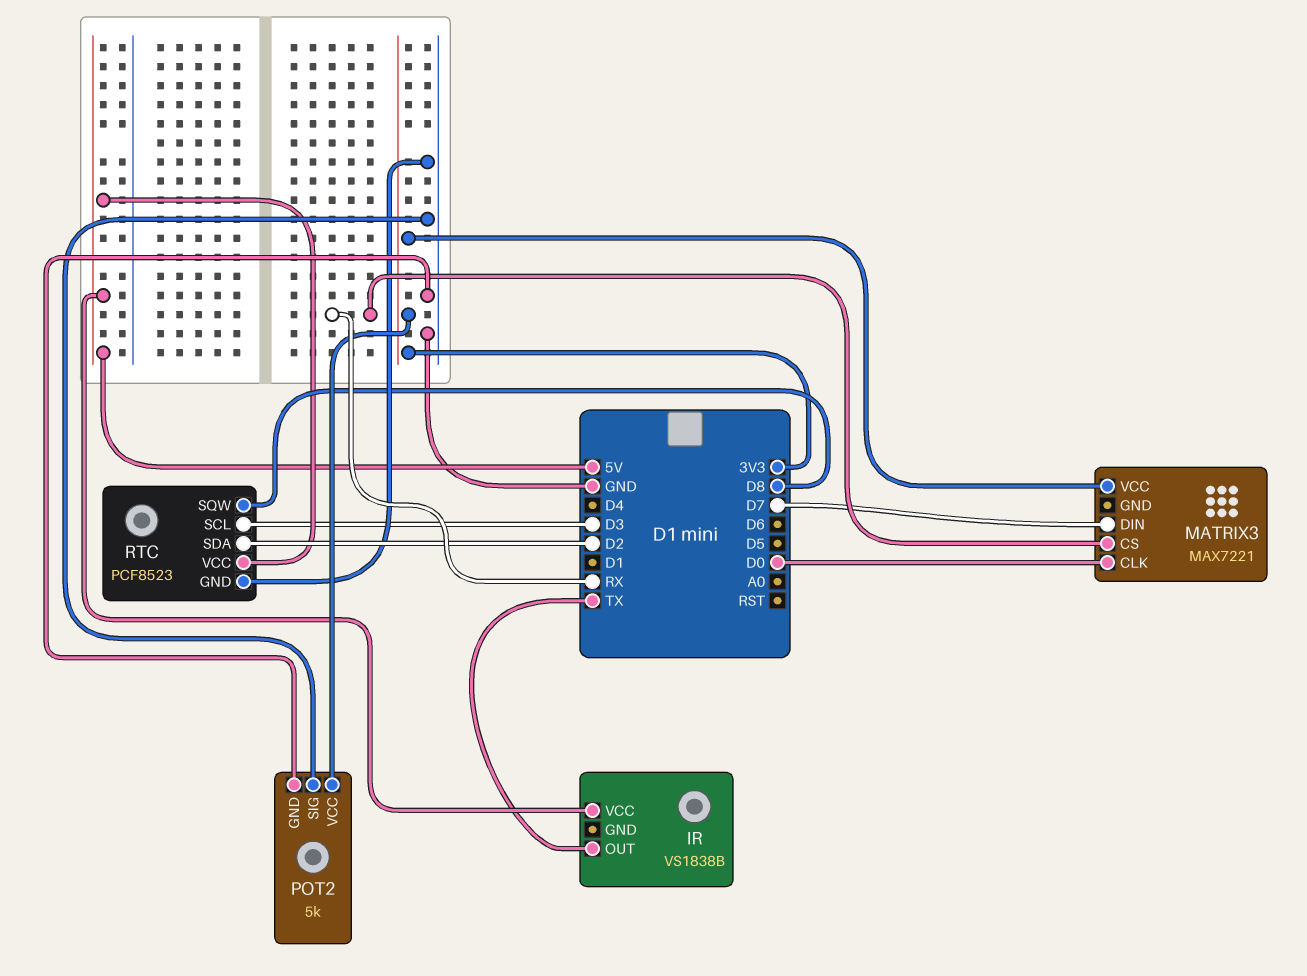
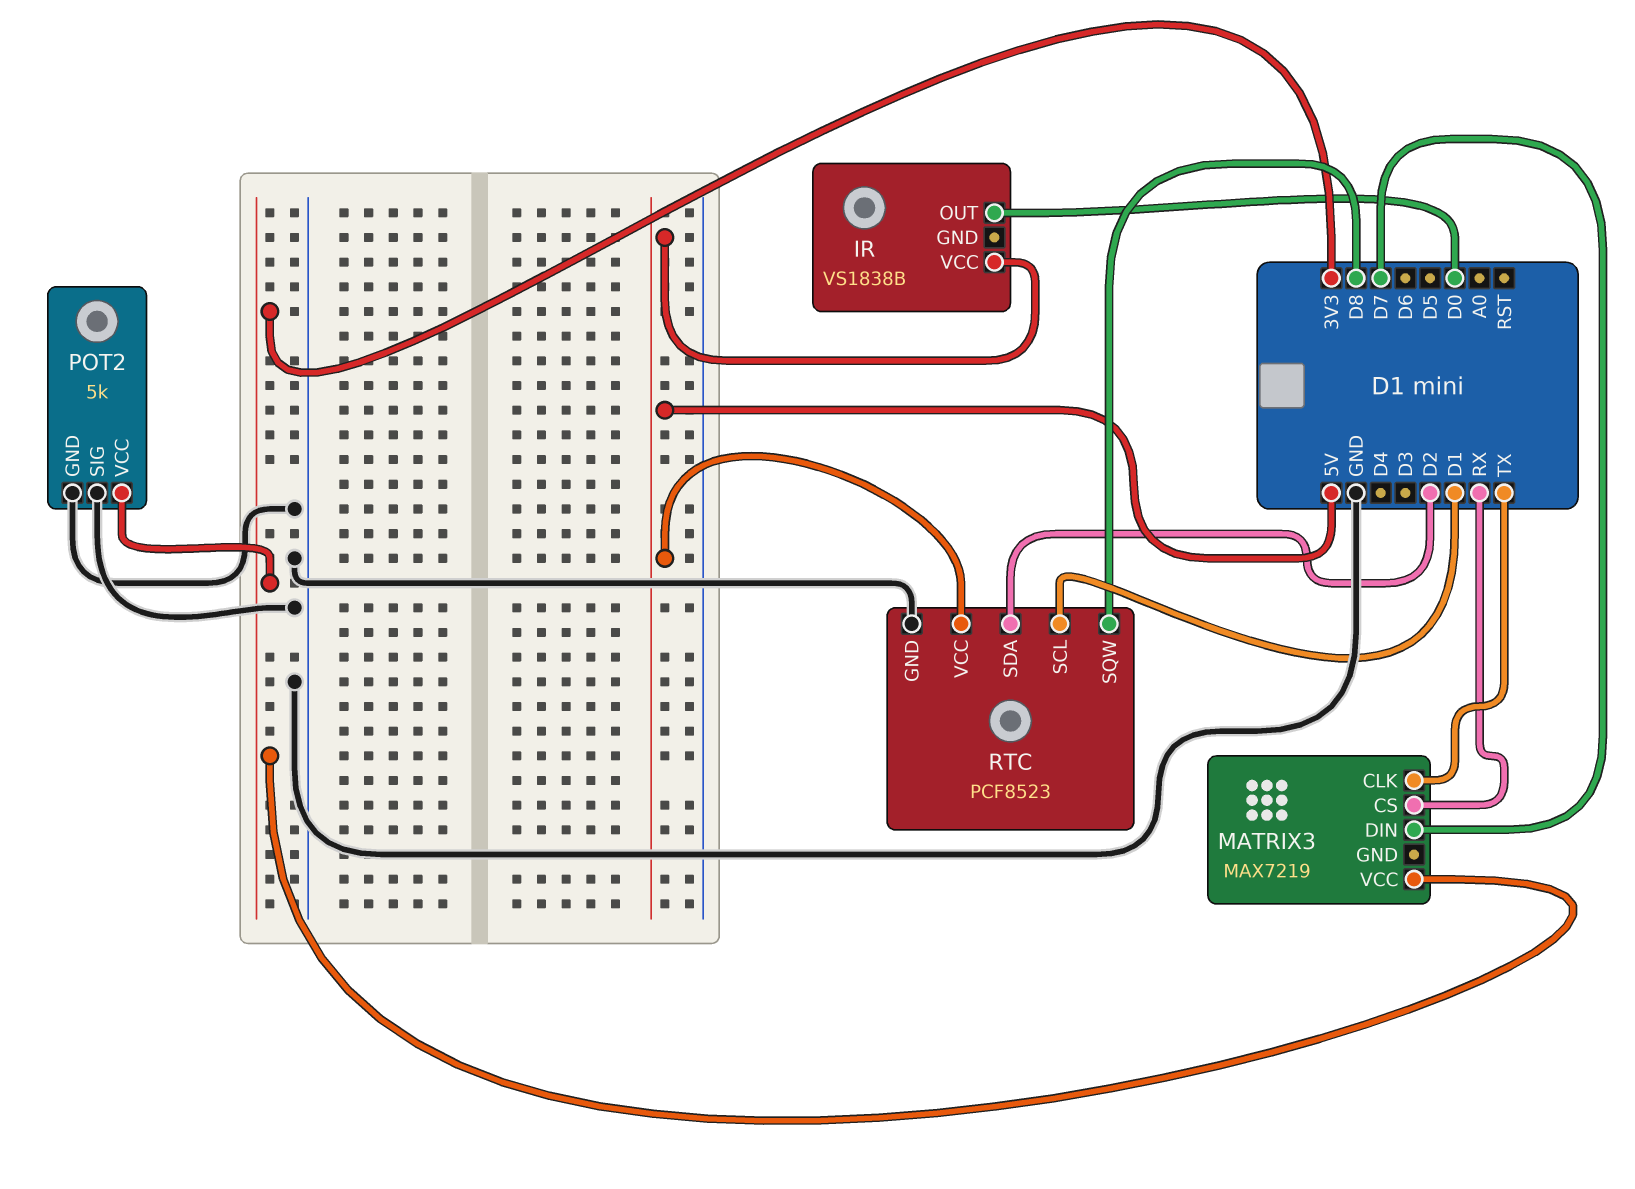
IR pin OUT: TX -> D0
MATRIX3: MAX7221 -> MAX7219
MATRIX3 pin CLK: D0 -> TX
RTC pin SCL: D3 -> D1

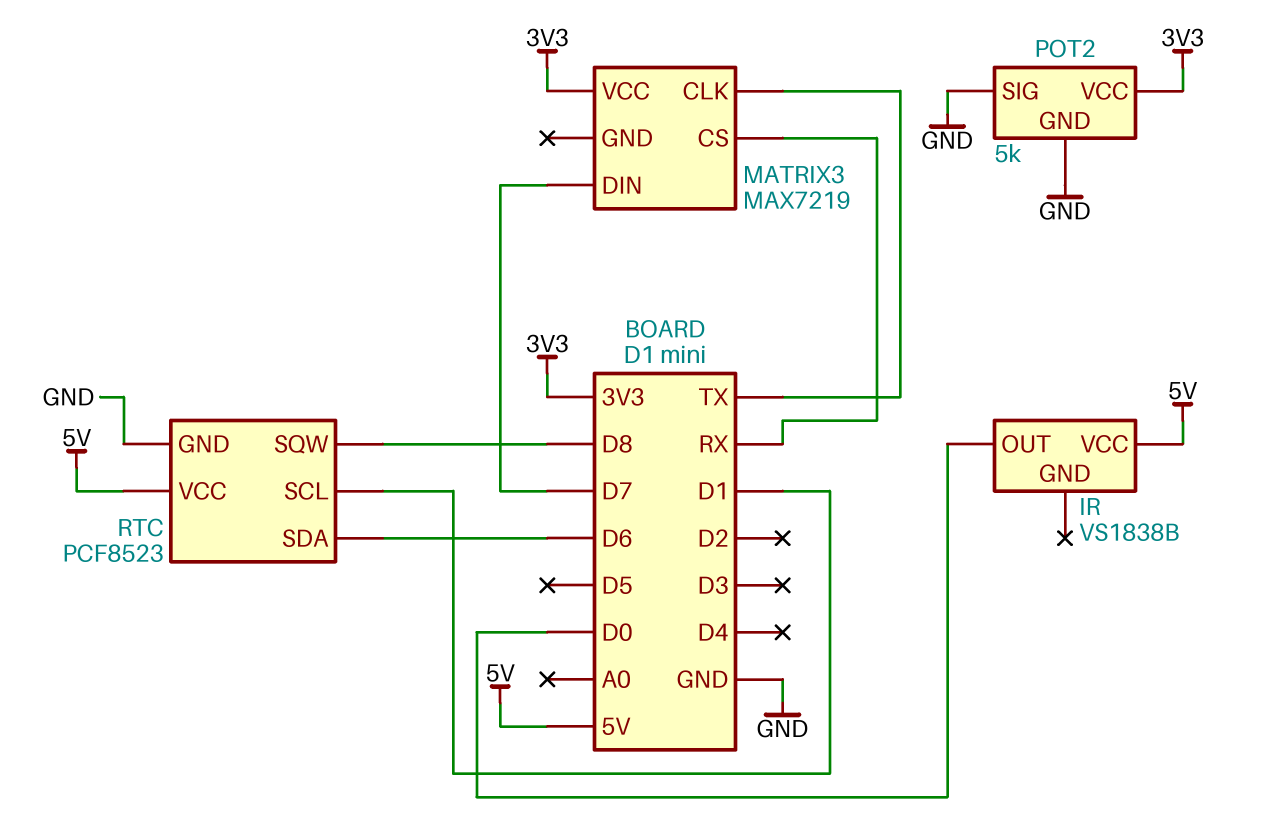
RTC pin SDA: D2 -> D6

